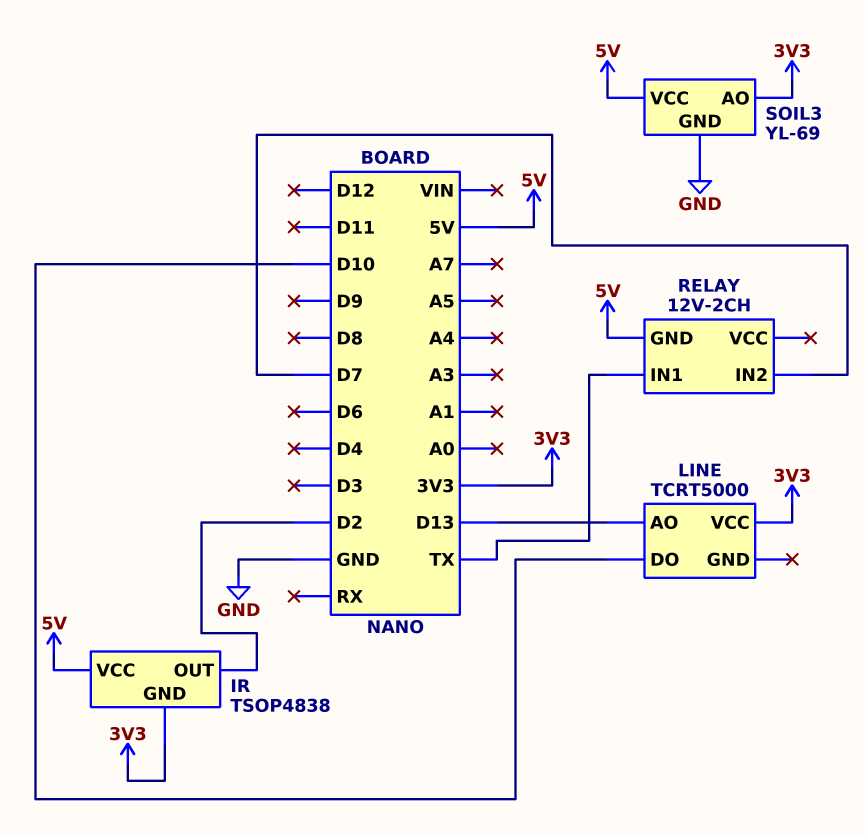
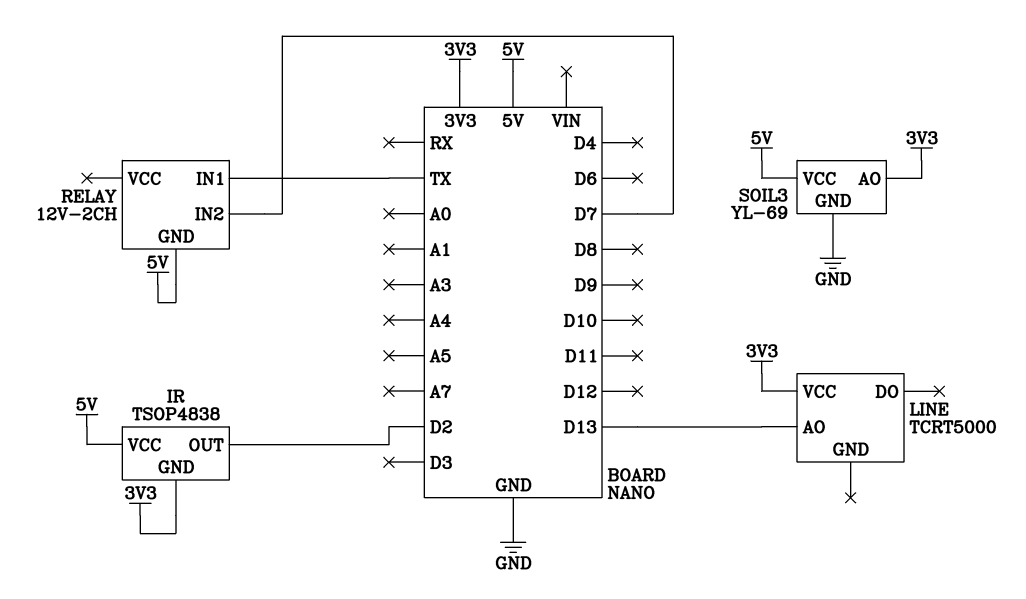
LINE pin DO: D10 -> none

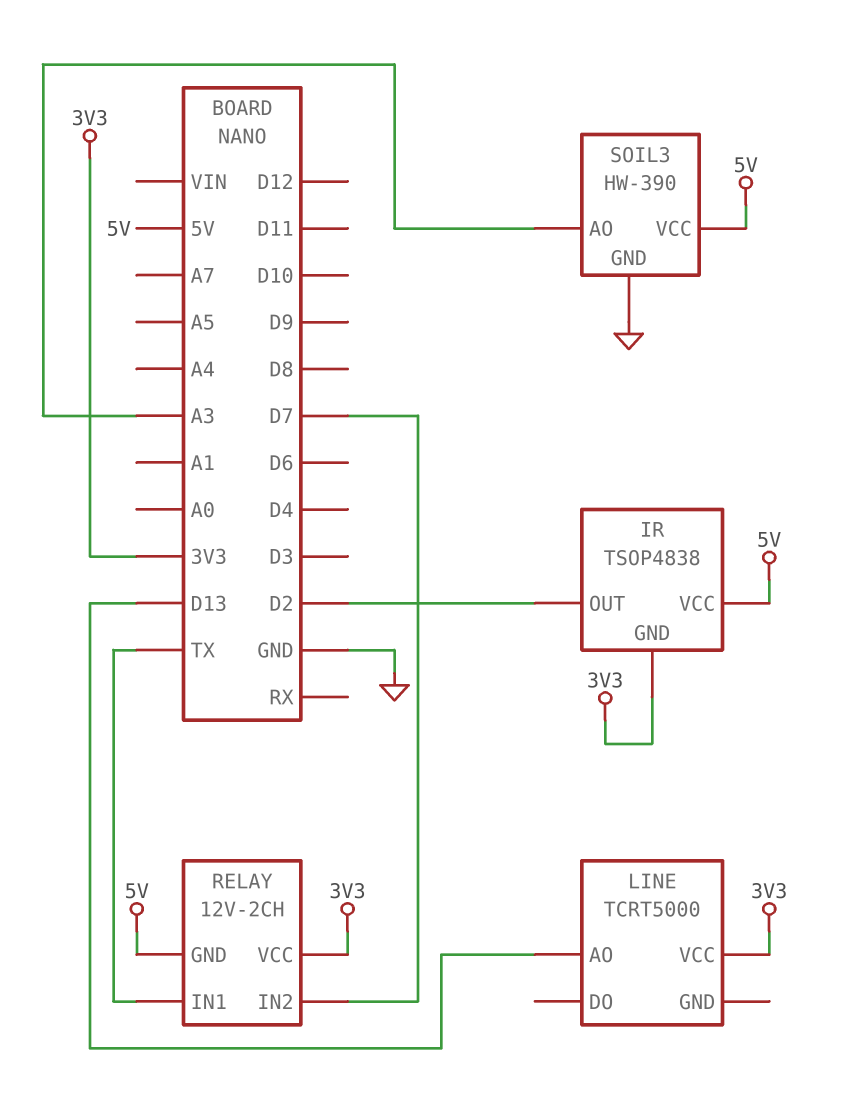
RELAY pin VCC: none -> 3V3
SOIL3: YL-69 -> HW-390
SOIL3 pin AO: 3V3 -> A3

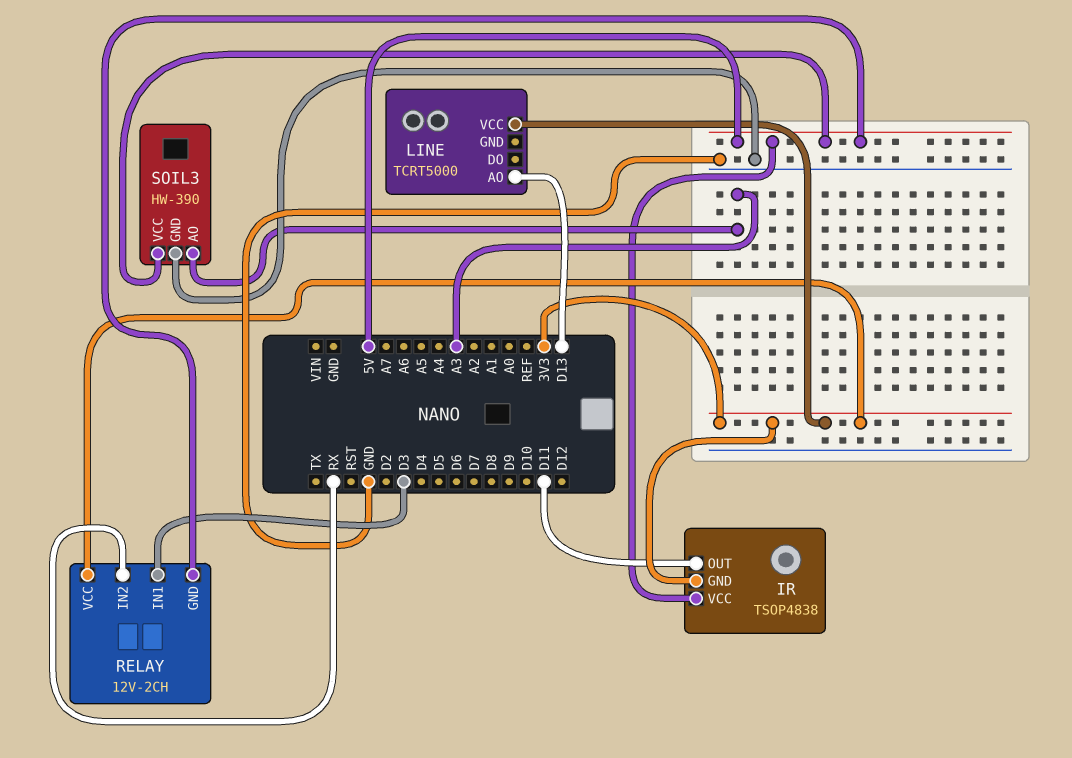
IR pin OUT: D2 -> D11
RELAY pin IN1: TX -> D3
RELAY pin IN2: D7 -> RX

